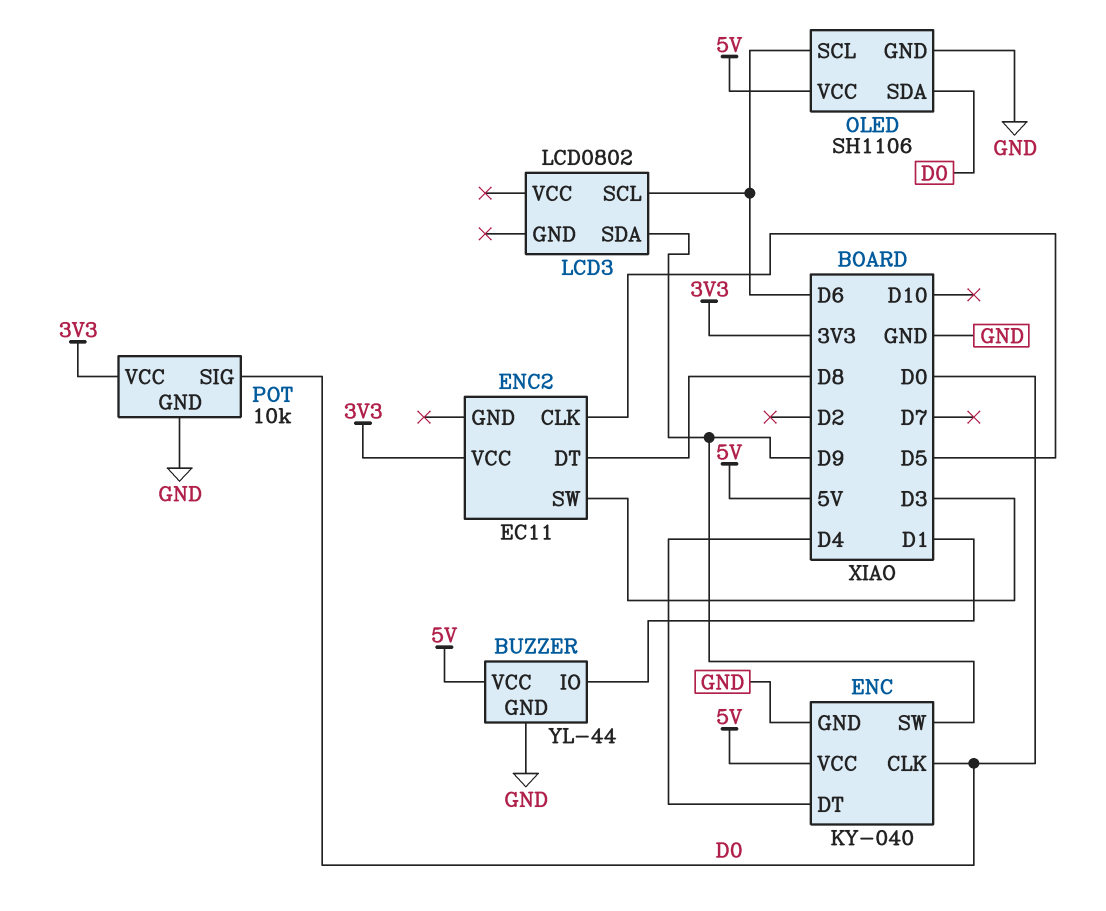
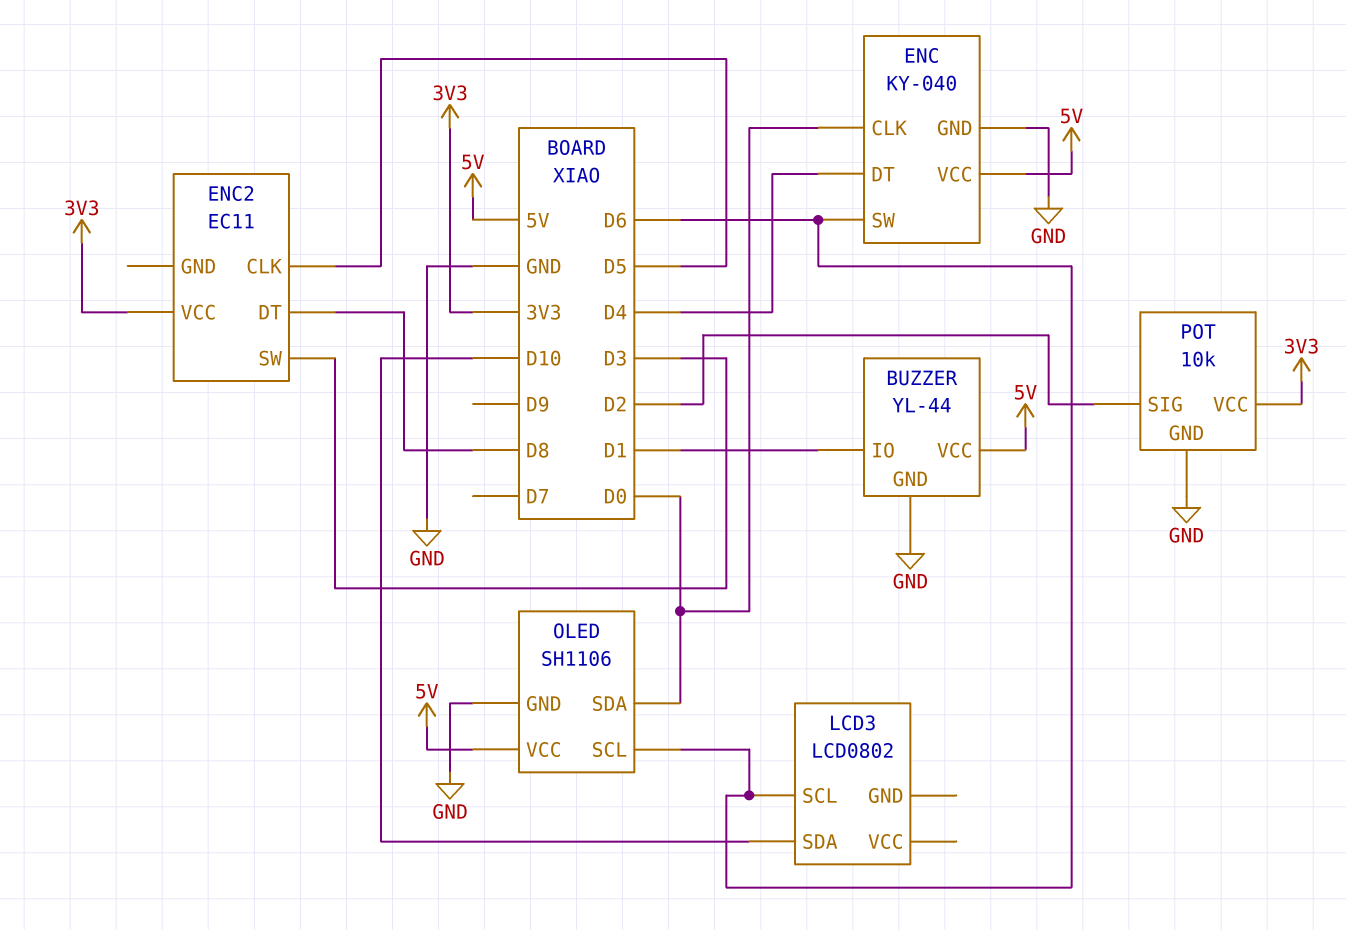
ENC pin SW: D9 -> D6
LCD3 pin SDA: D9 -> D10
POT pin SIG: D0 -> D2

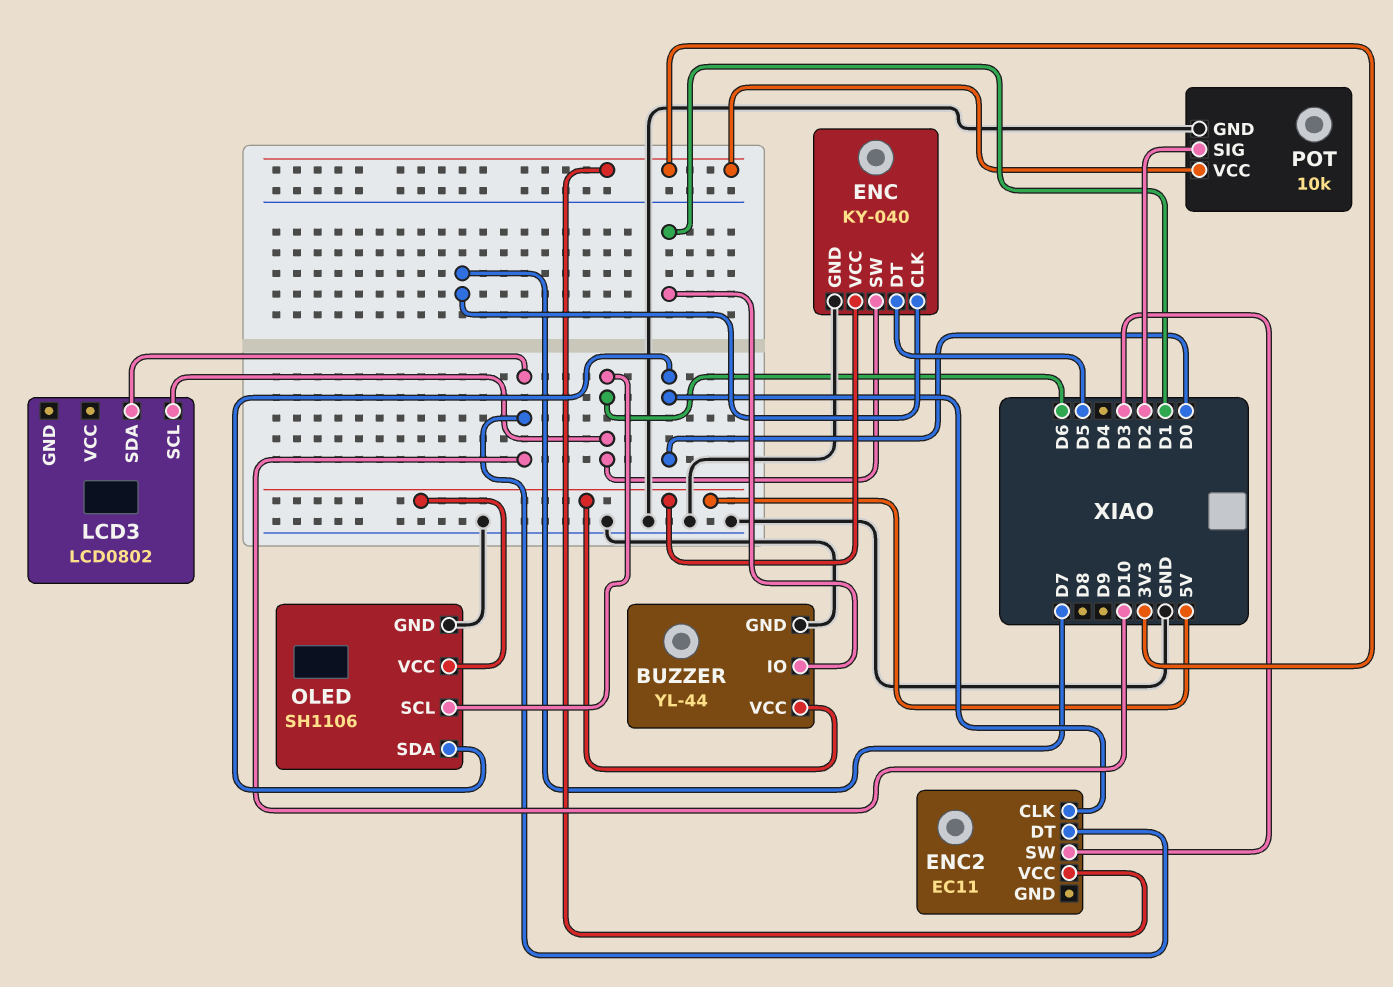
ENC pin CLK: D0 -> D7
ENC pin DT: D4 -> D5
ENC2 pin CLK: D5 -> D0
ENC2 pin DT: D8 -> D10

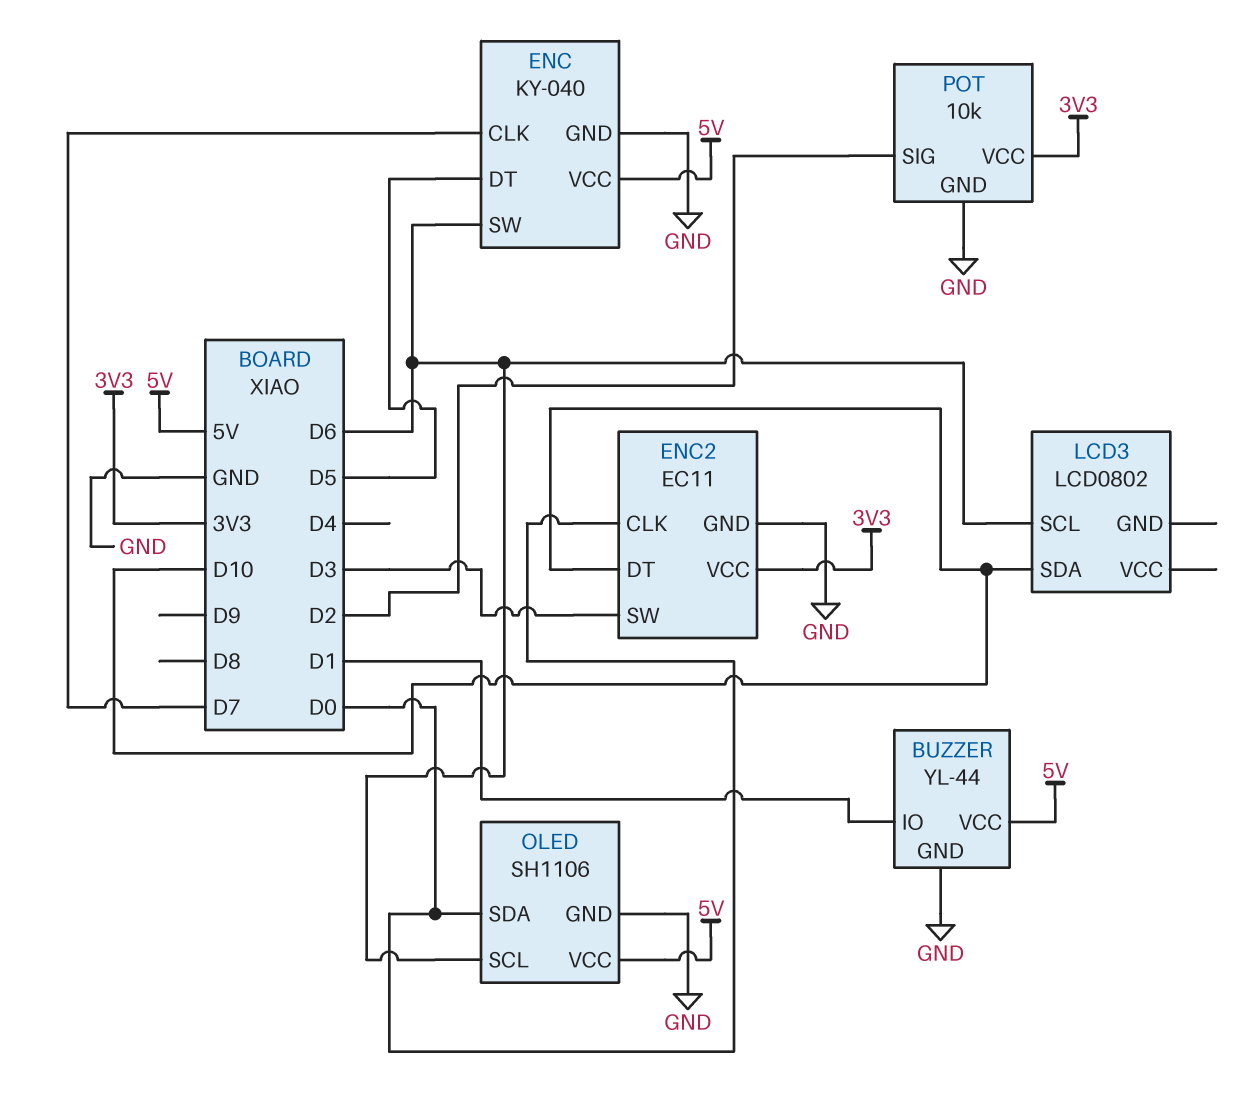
ENC2 pin GND: none -> GND

